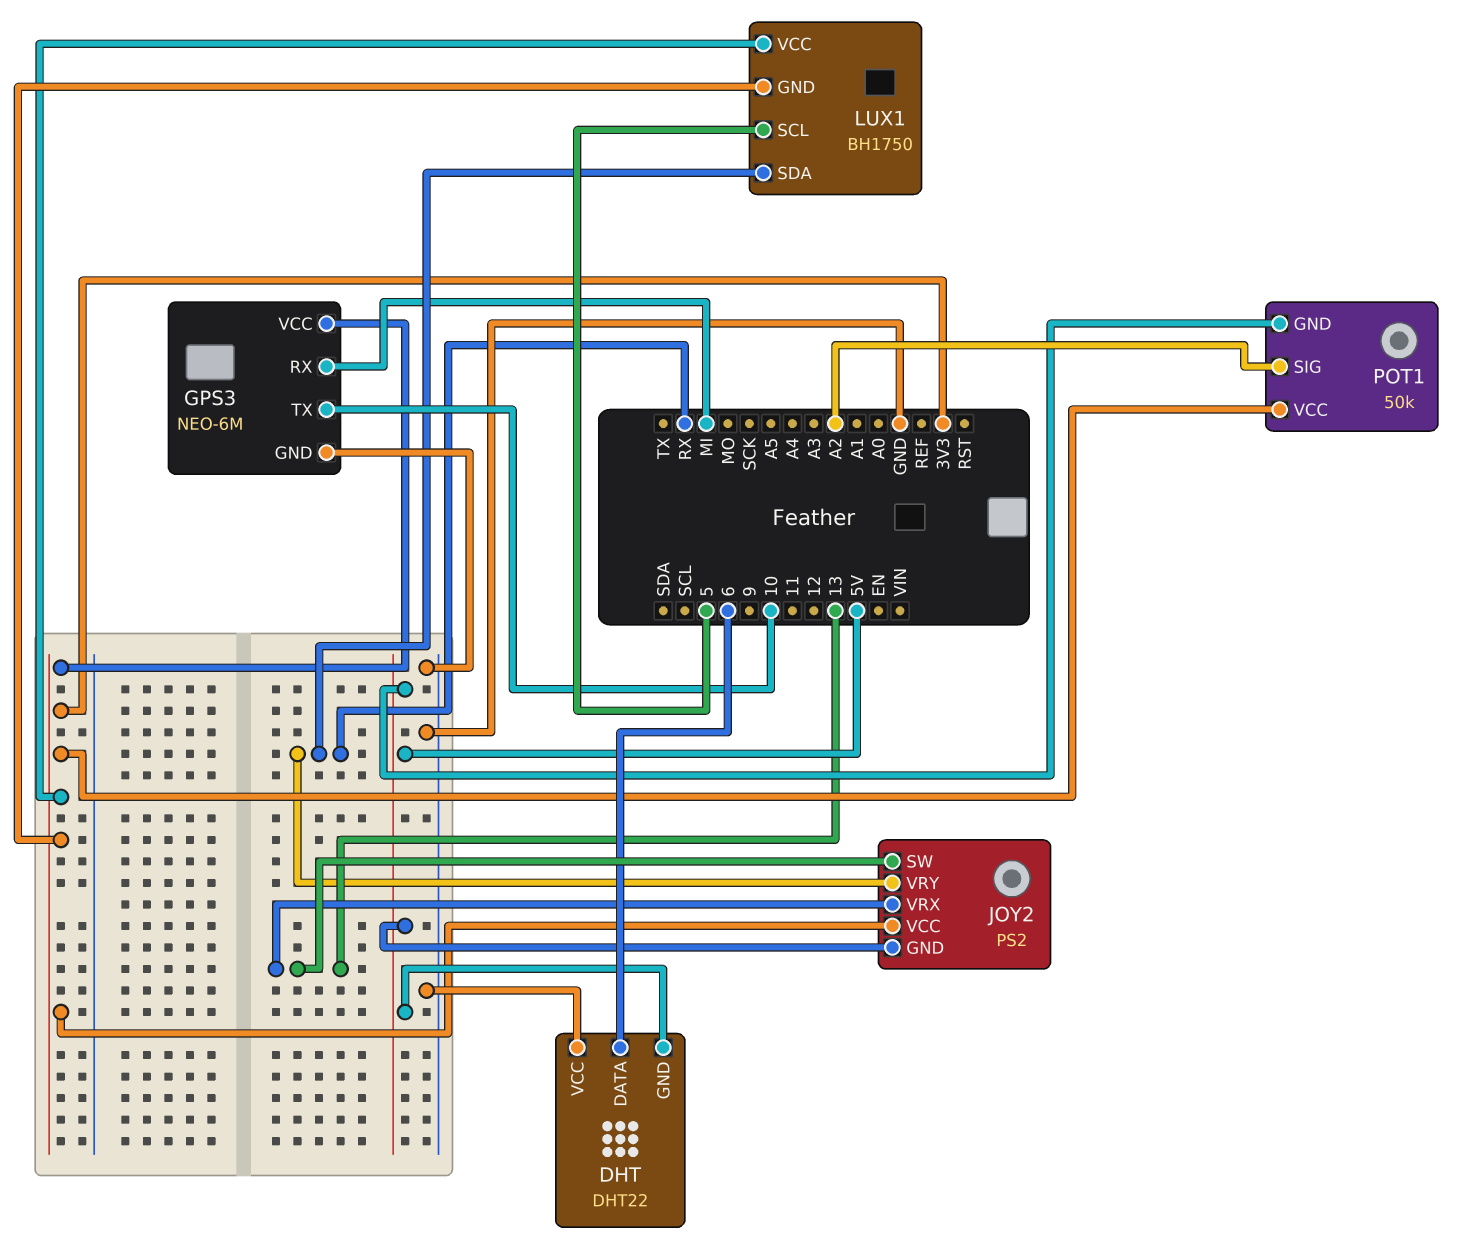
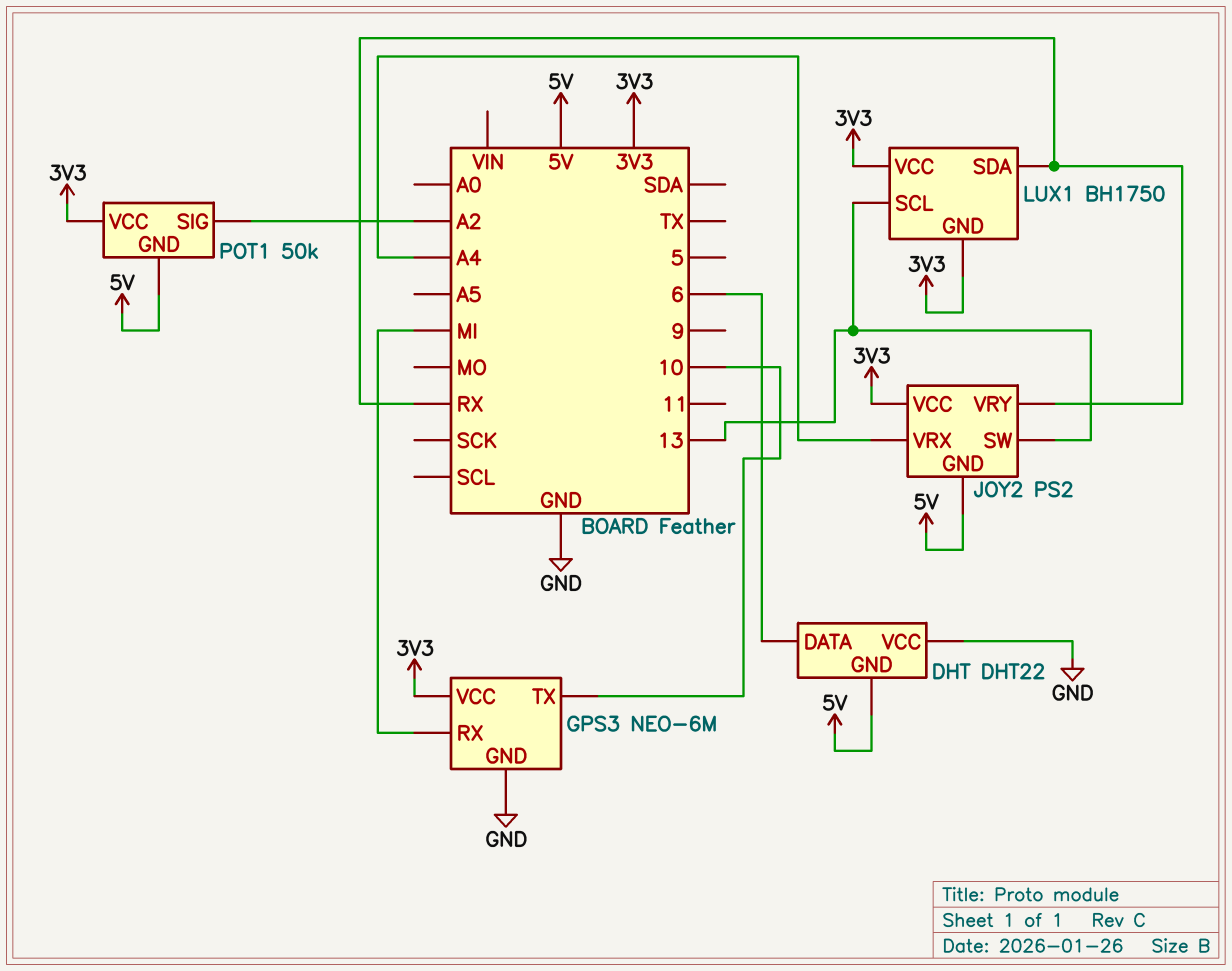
JOY2 pin VRX: 13 -> A4
LUX1 pin SCL: 5 -> 13

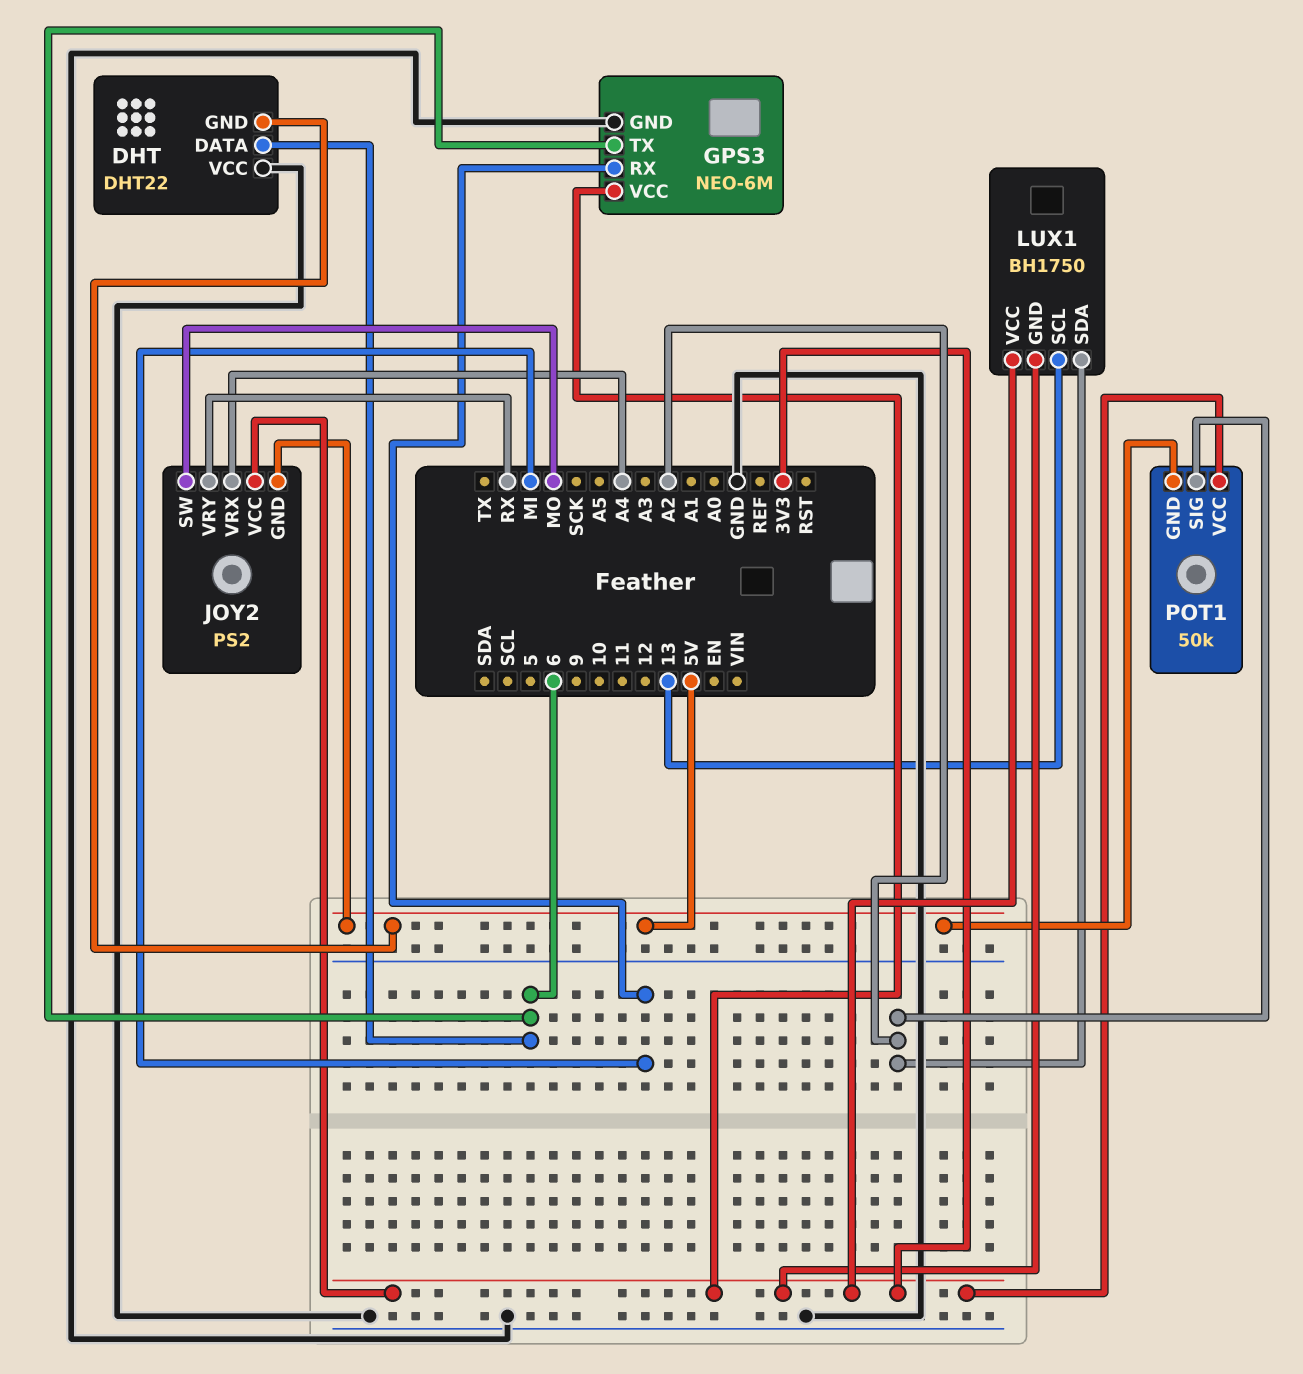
GPS3 pin TX: 10 -> 6
JOY2 pin SW: 13 -> MO
LUX1 pin SDA: RX -> A2

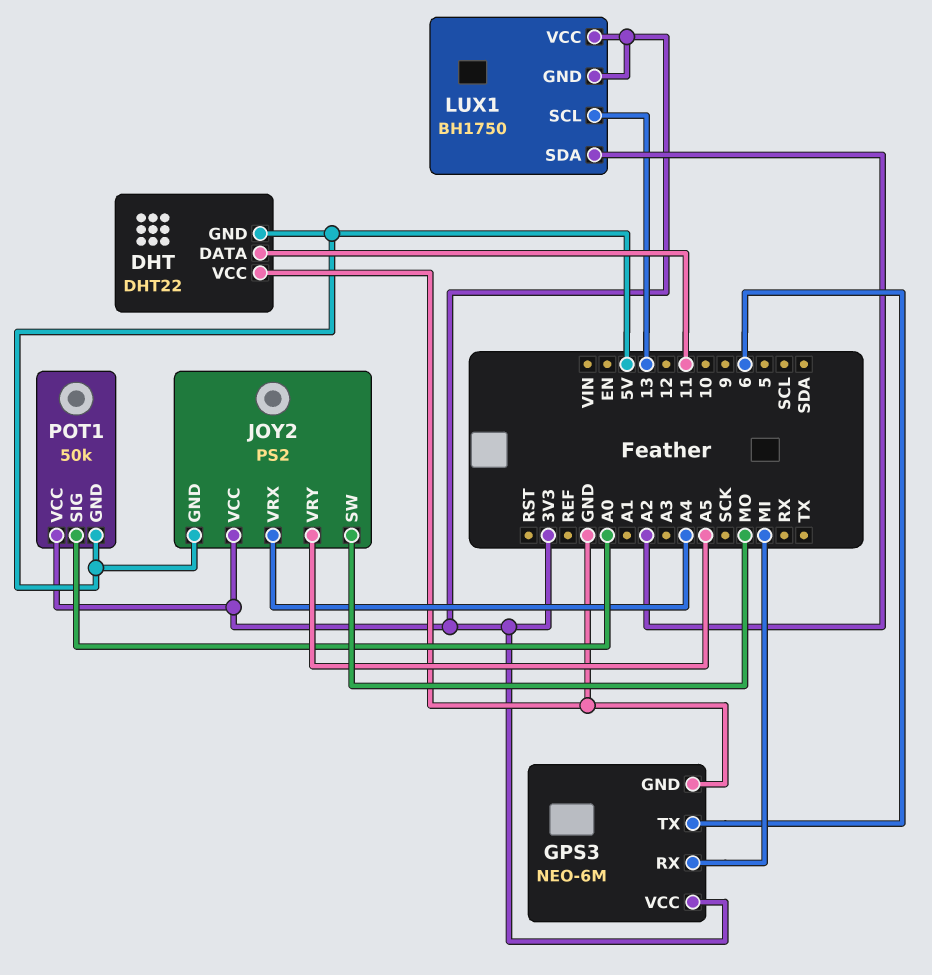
DHT pin DATA: 6 -> 11
JOY2 pin VRY: RX -> A5
POT1 pin SIG: A2 -> A0

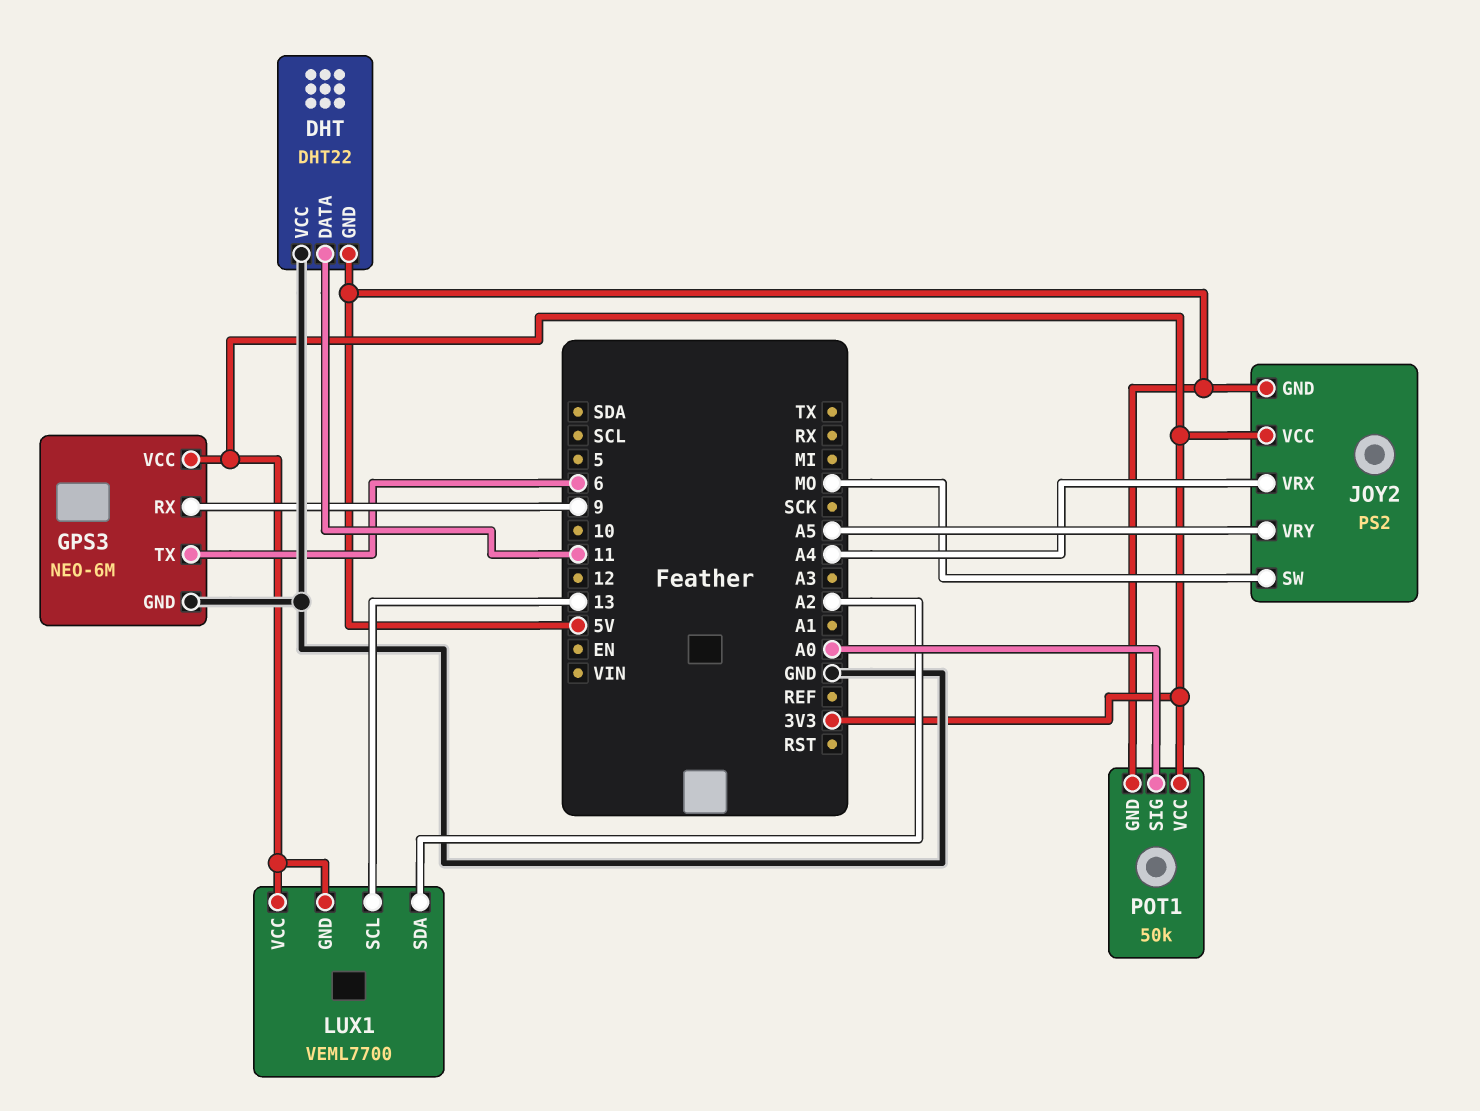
GPS3 pin RX: MI -> 9
LUX1: BH1750 -> VEML7700

